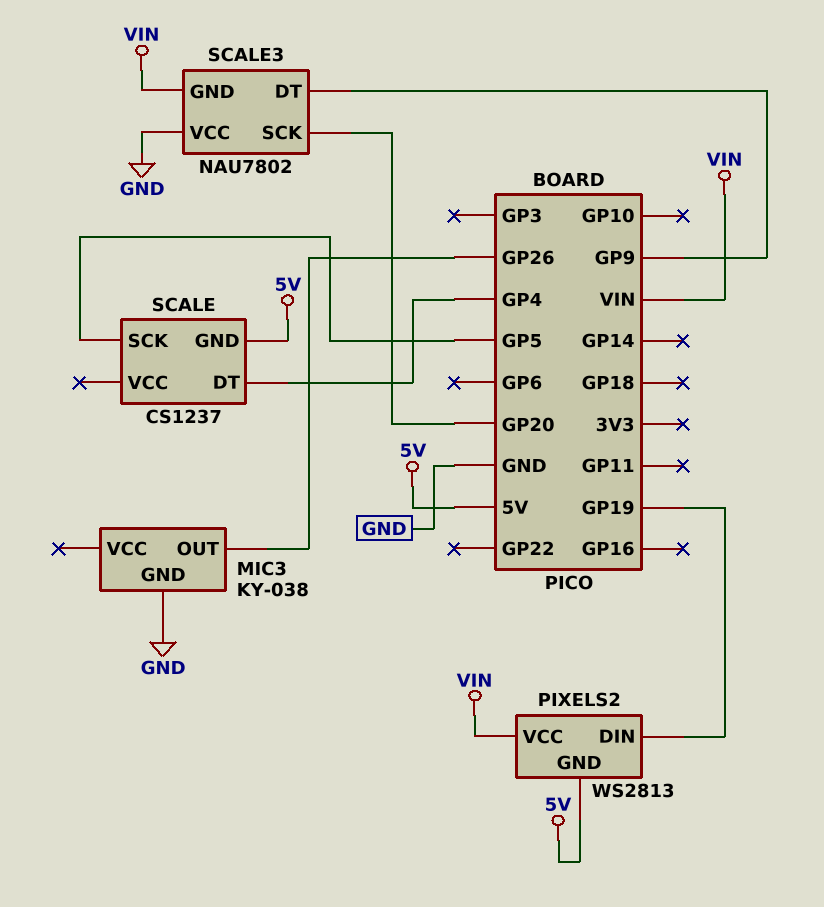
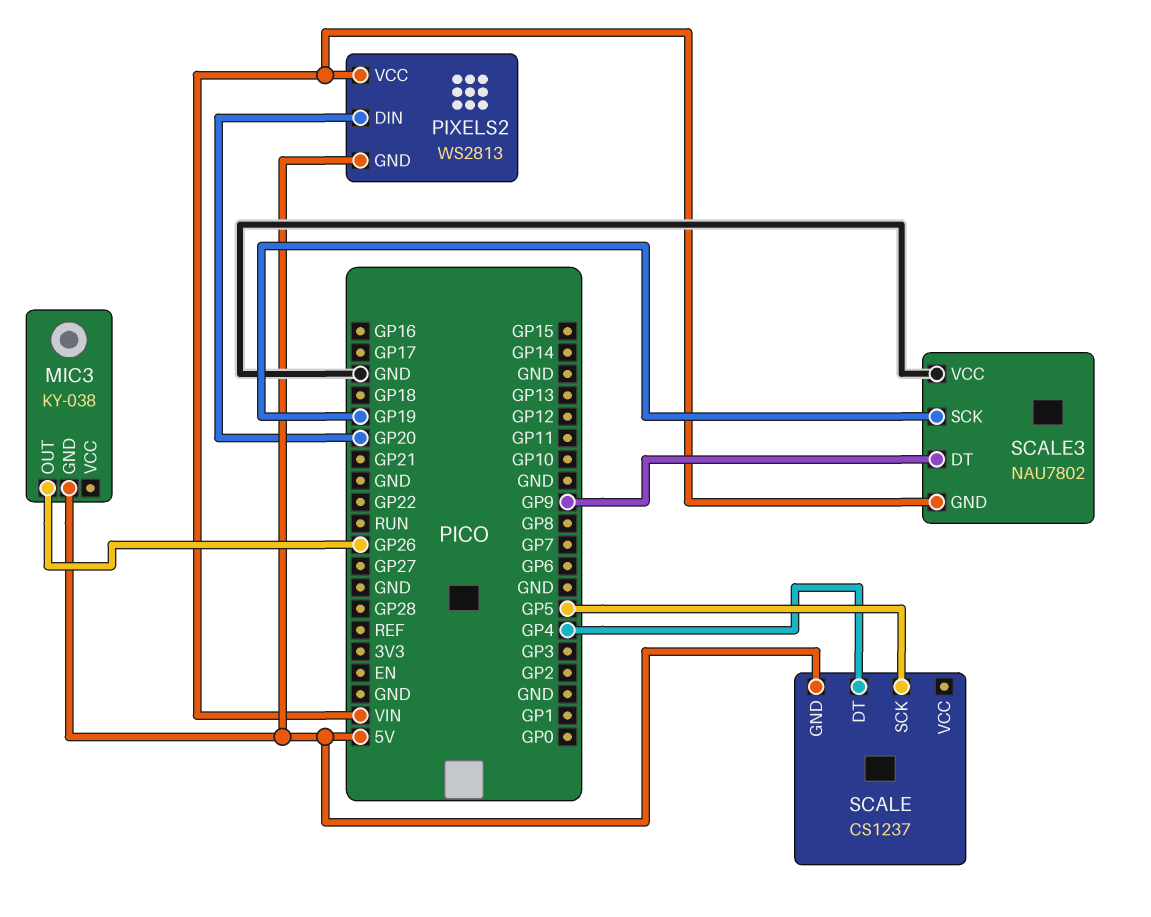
MIC3 pin GND: GND -> 5V
PIXELS2 pin DIN: GP19 -> GP20
SCALE3 pin SCK: GP20 -> GP19

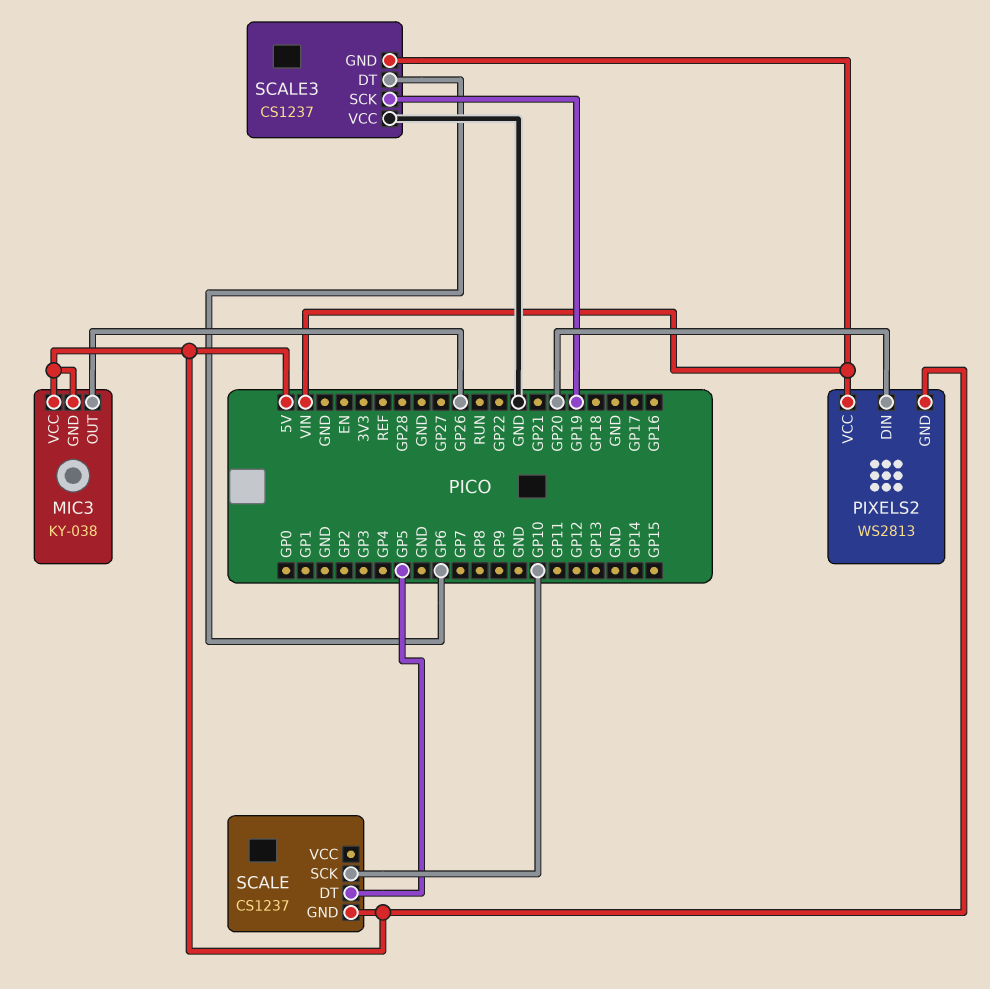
MIC3 pin VCC: none -> 5V
SCALE pin DT: GP4 -> GP5
SCALE pin SCK: GP5 -> GP10
SCALE3: NAU7802 -> CS1237
SCALE3 pin DT: GP9 -> GP6

